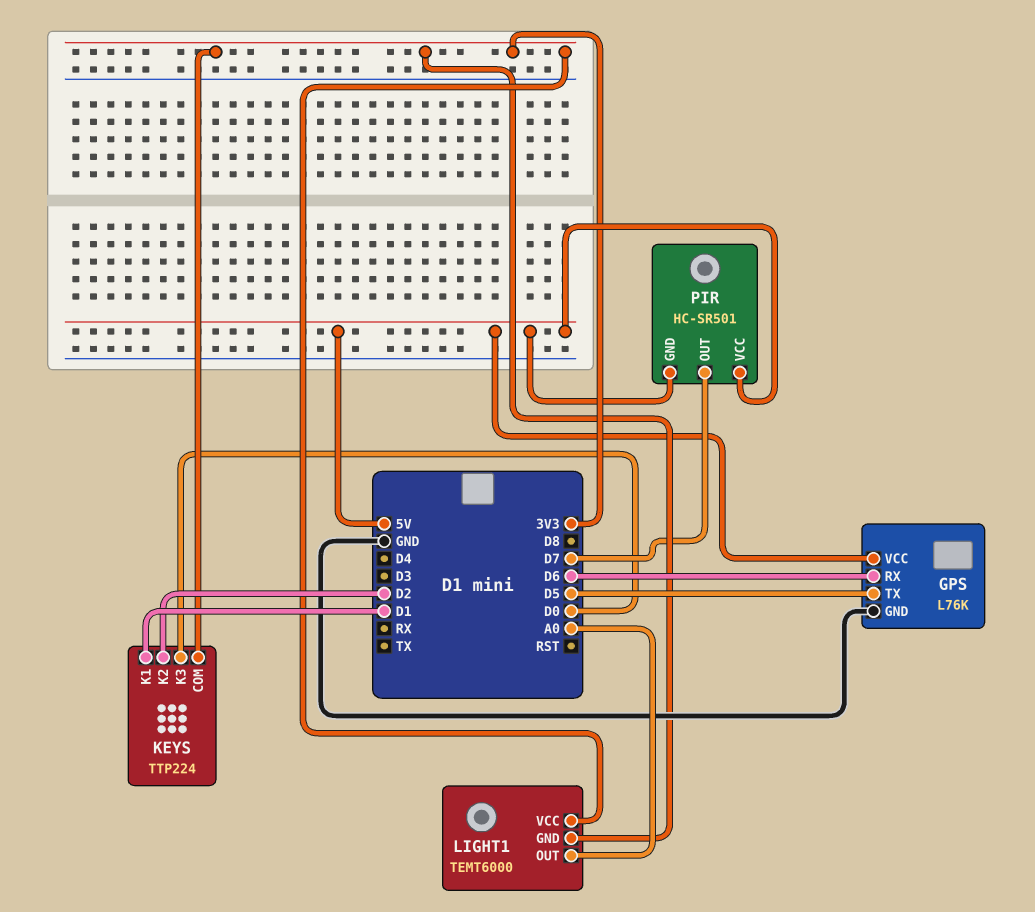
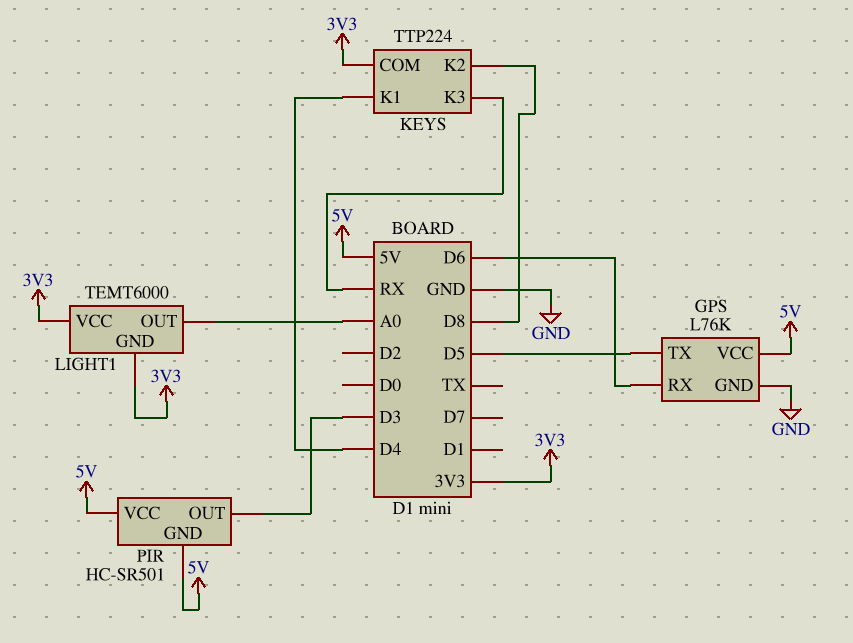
KEYS pin K1: D1 -> D4
KEYS pin K2: D2 -> D8
KEYS pin K3: D0 -> RX
PIR pin OUT: D7 -> D3

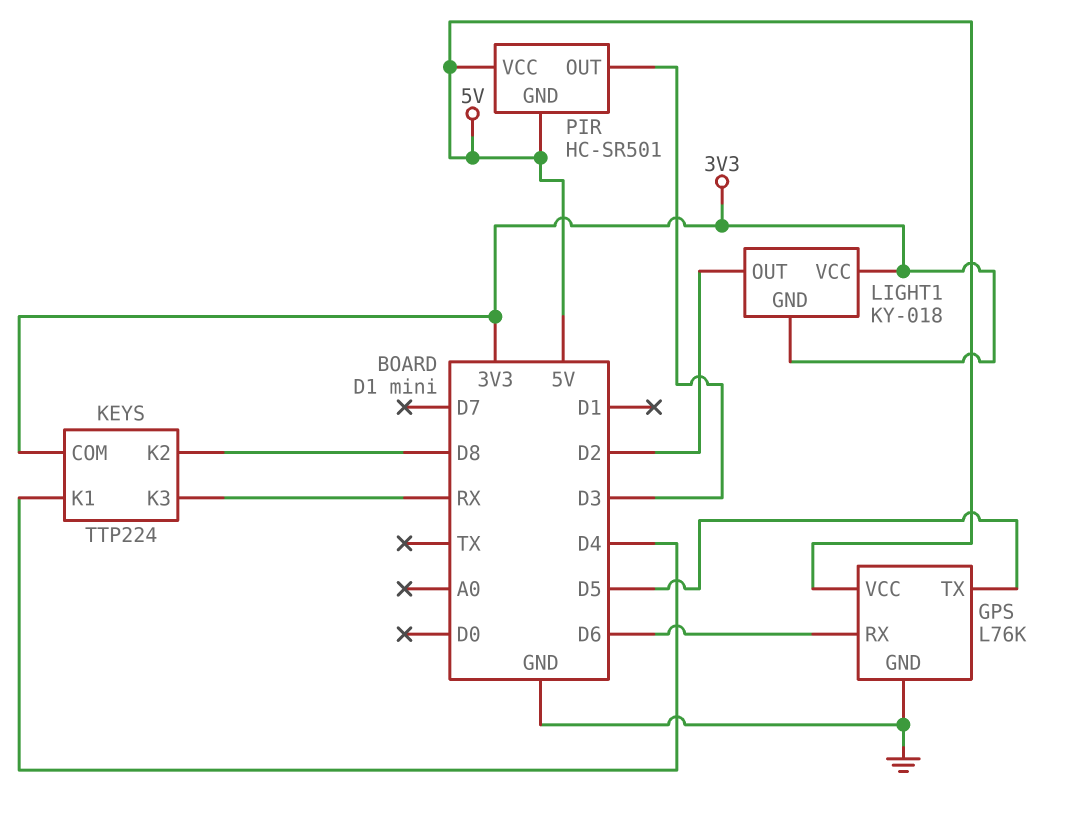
LIGHT1: TEMT6000 -> KY-018
LIGHT1 pin OUT: A0 -> D2

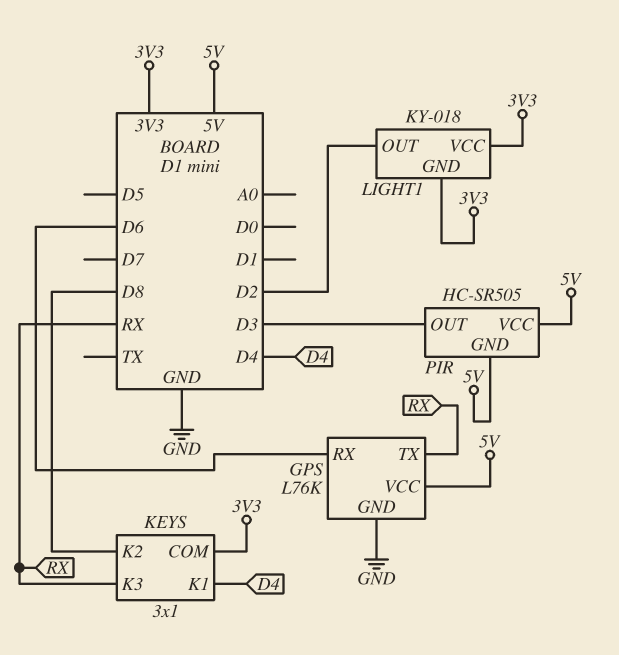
GPS pin TX: D5 -> RX
KEYS: TTP224 -> 3x1
PIR: HC-SR501 -> HC-SR505

